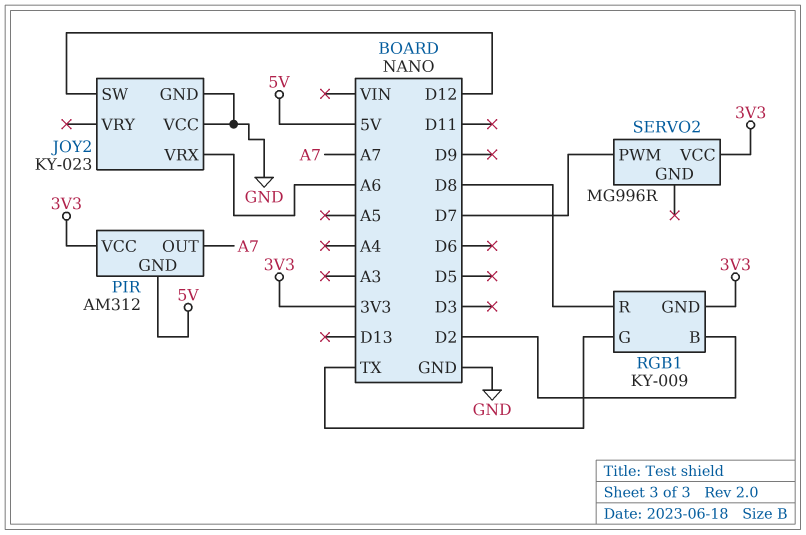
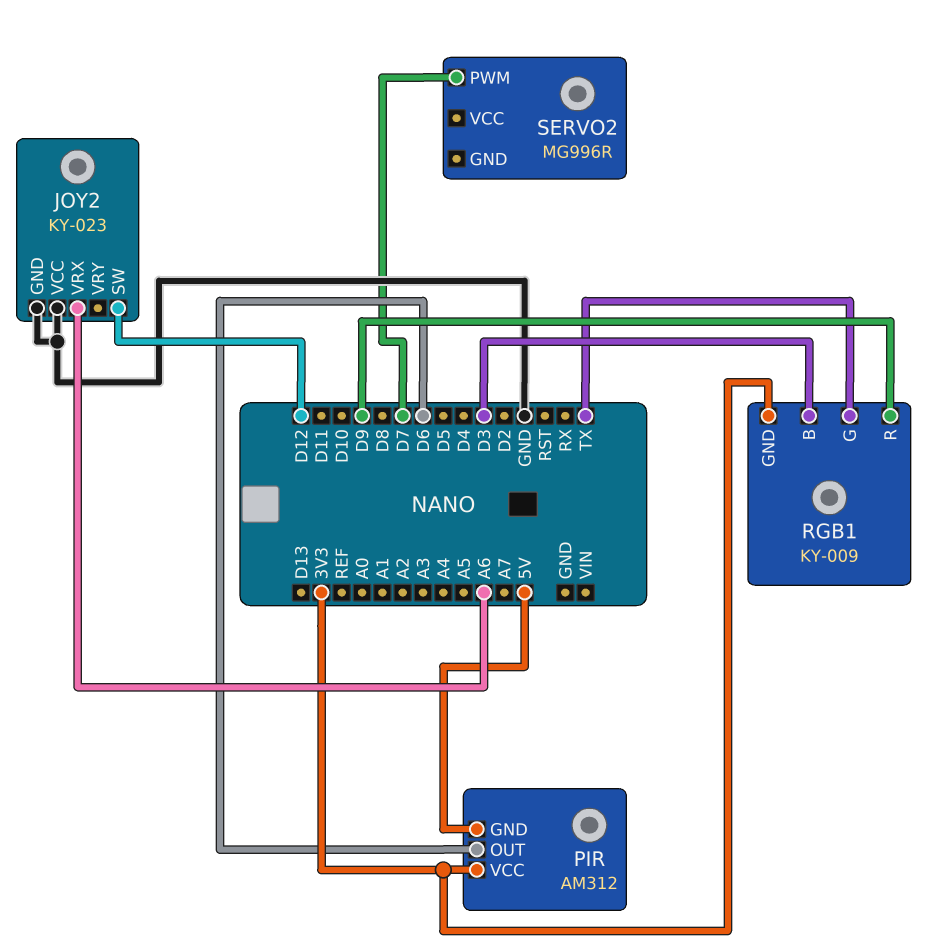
PIR pin OUT: A7 -> D6
RGB1 pin B: D2 -> D3
RGB1 pin R: D8 -> D9
SERVO2 pin VCC: 3V3 -> none

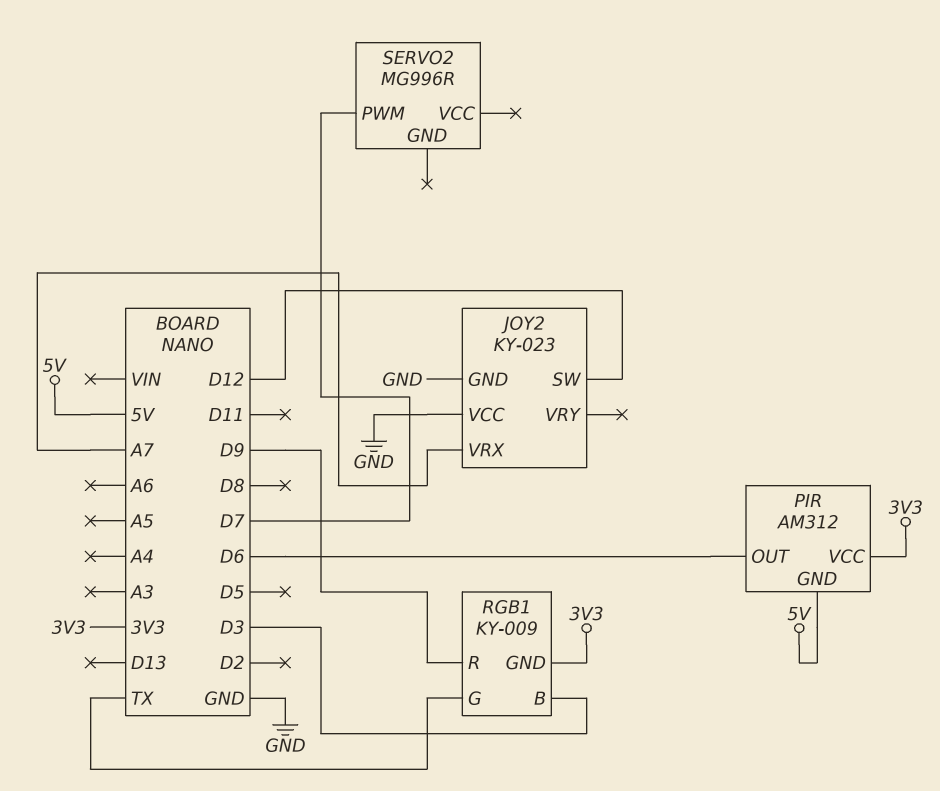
JOY2 pin VRX: A6 -> A7

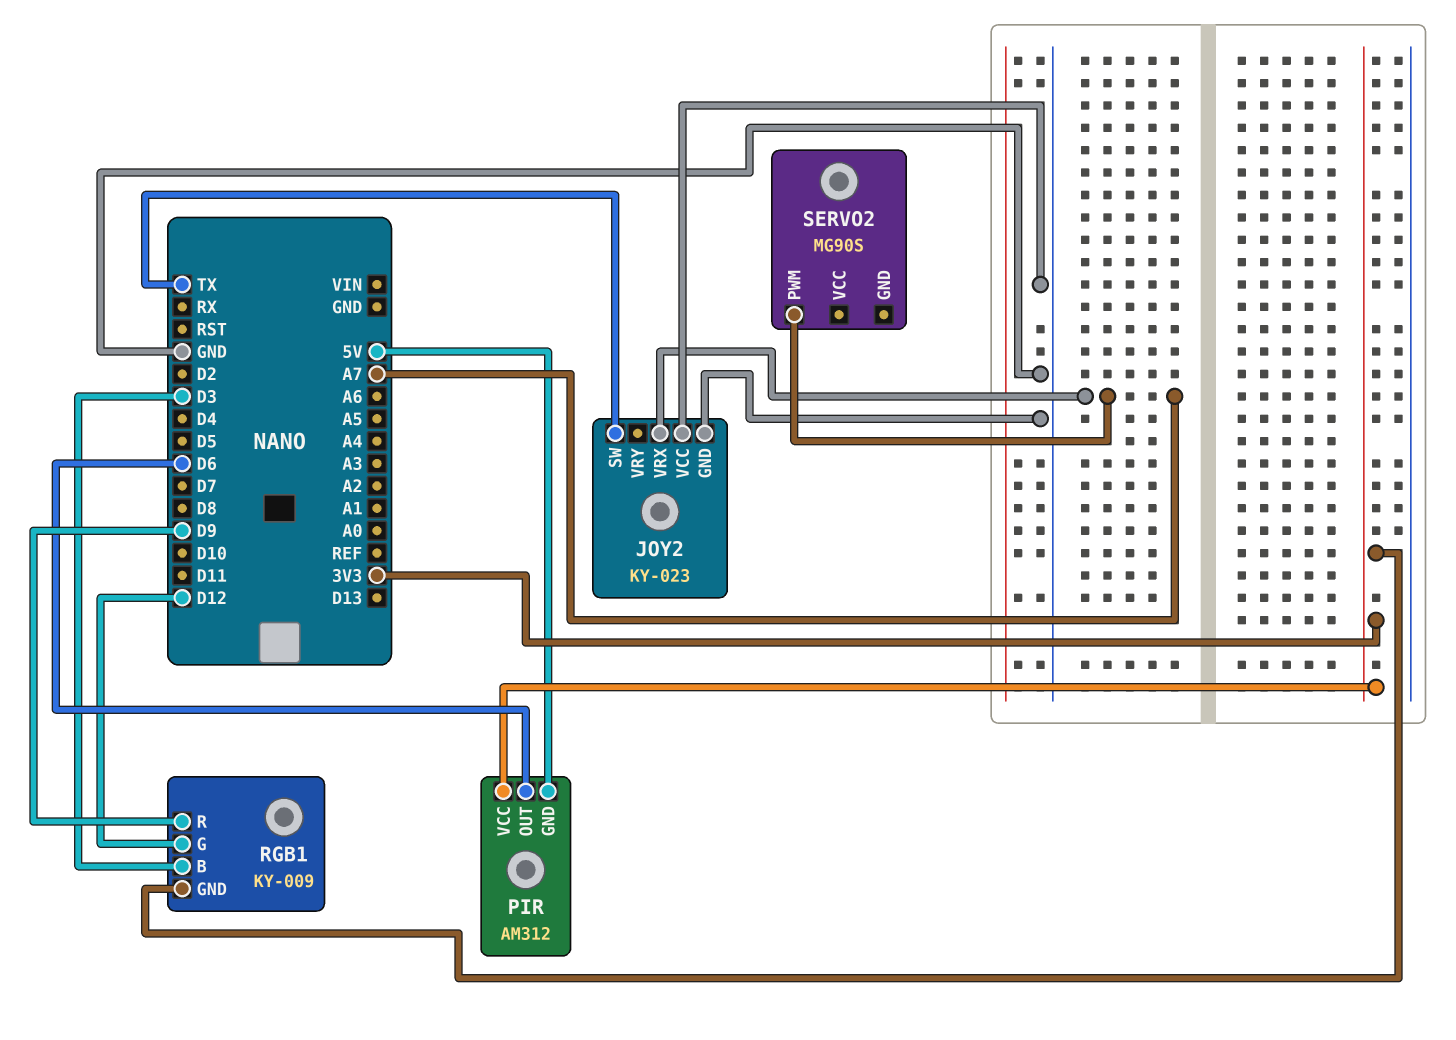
JOY2 pin SW: D12 -> TX
RGB1 pin G: TX -> D12
SERVO2: MG996R -> MG90S
SERVO2 pin PWM: D7 -> A7

